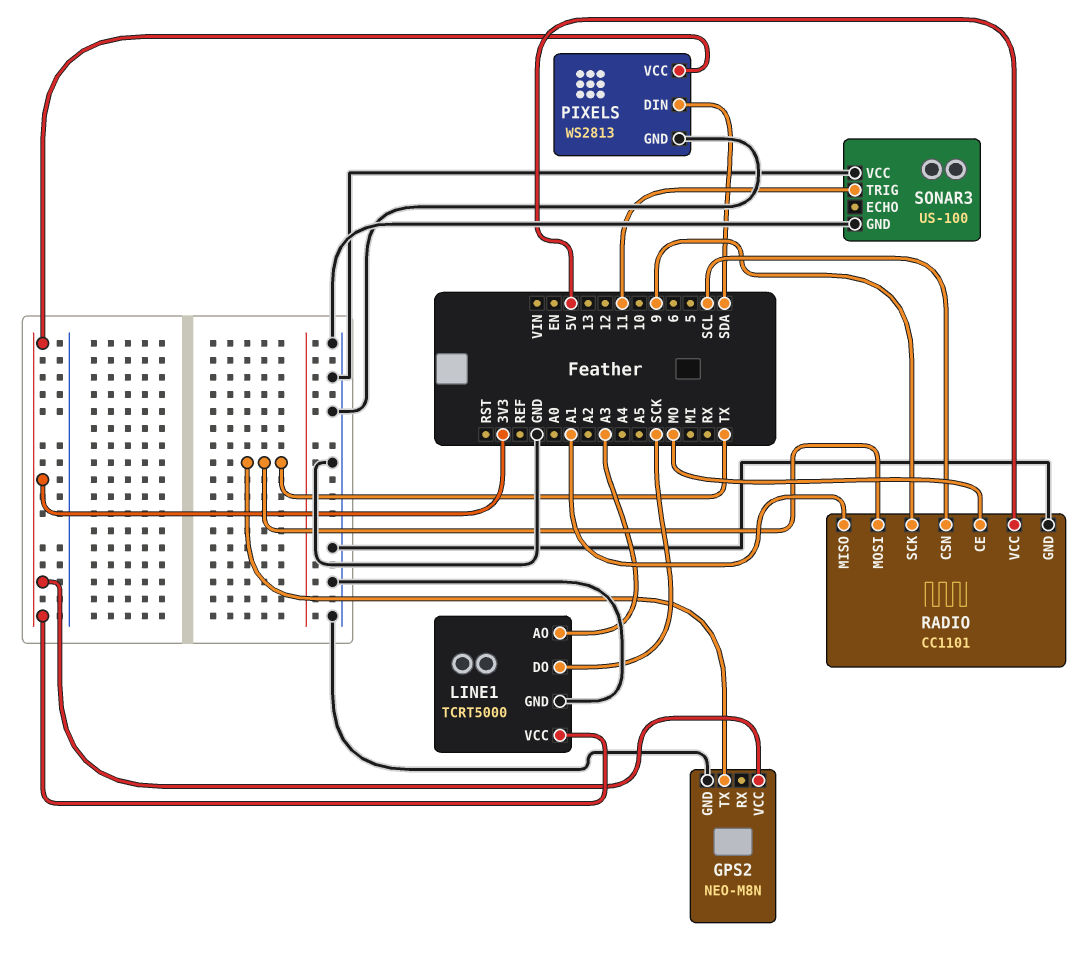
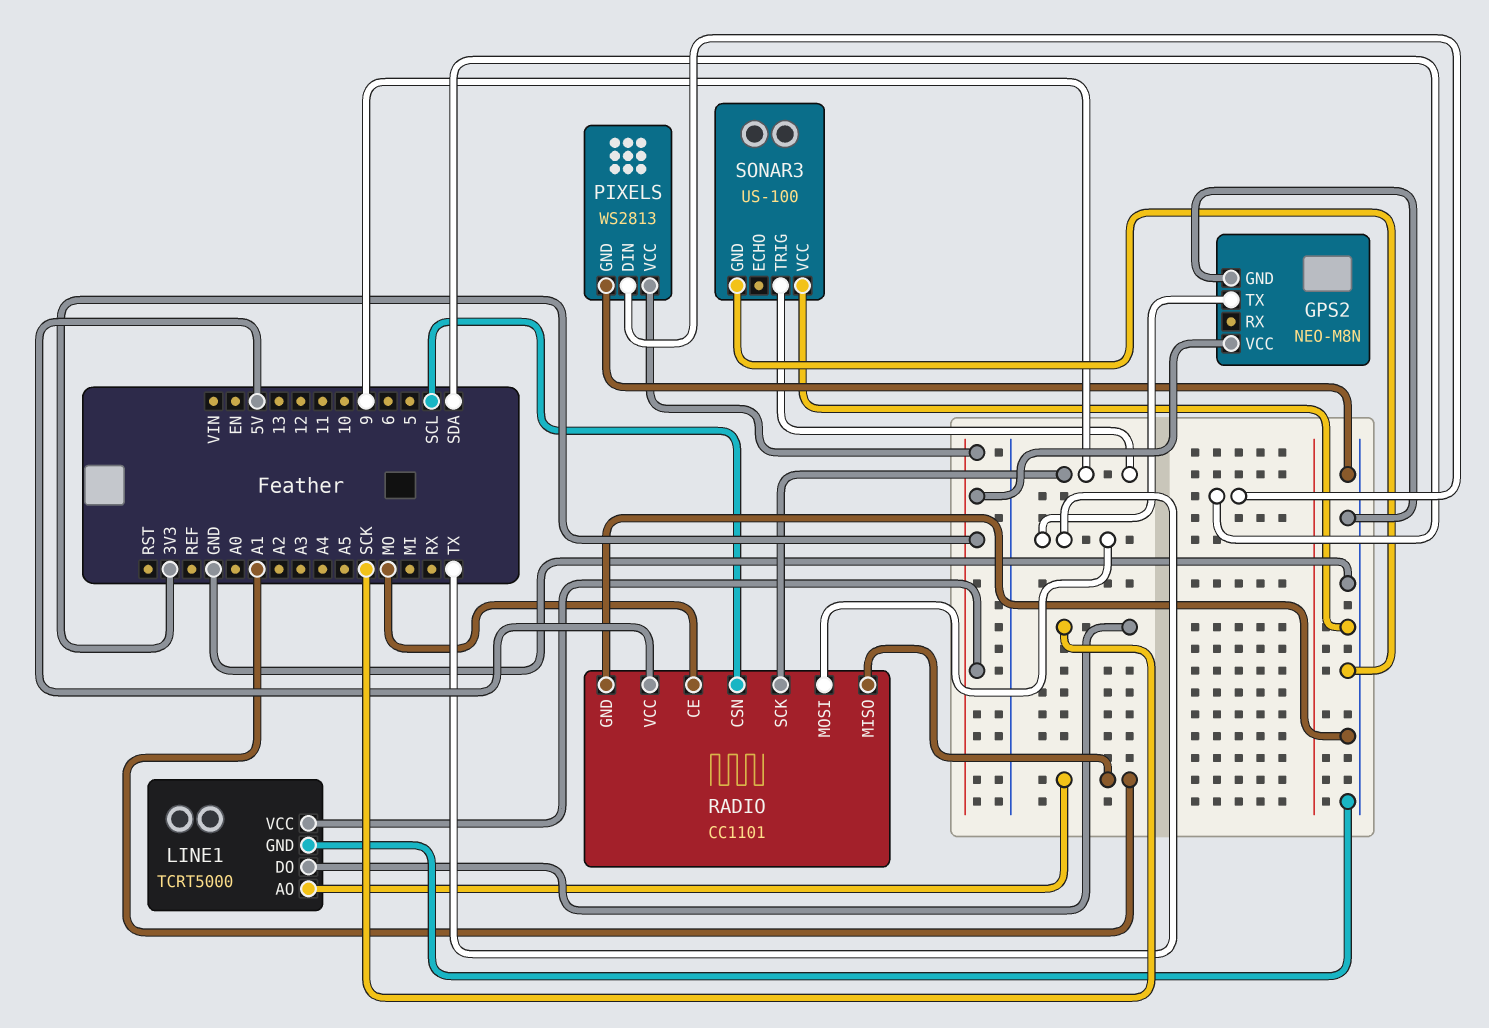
LINE1 pin AO: A3 -> A1
SONAR3 pin TRIG: 11 -> 9

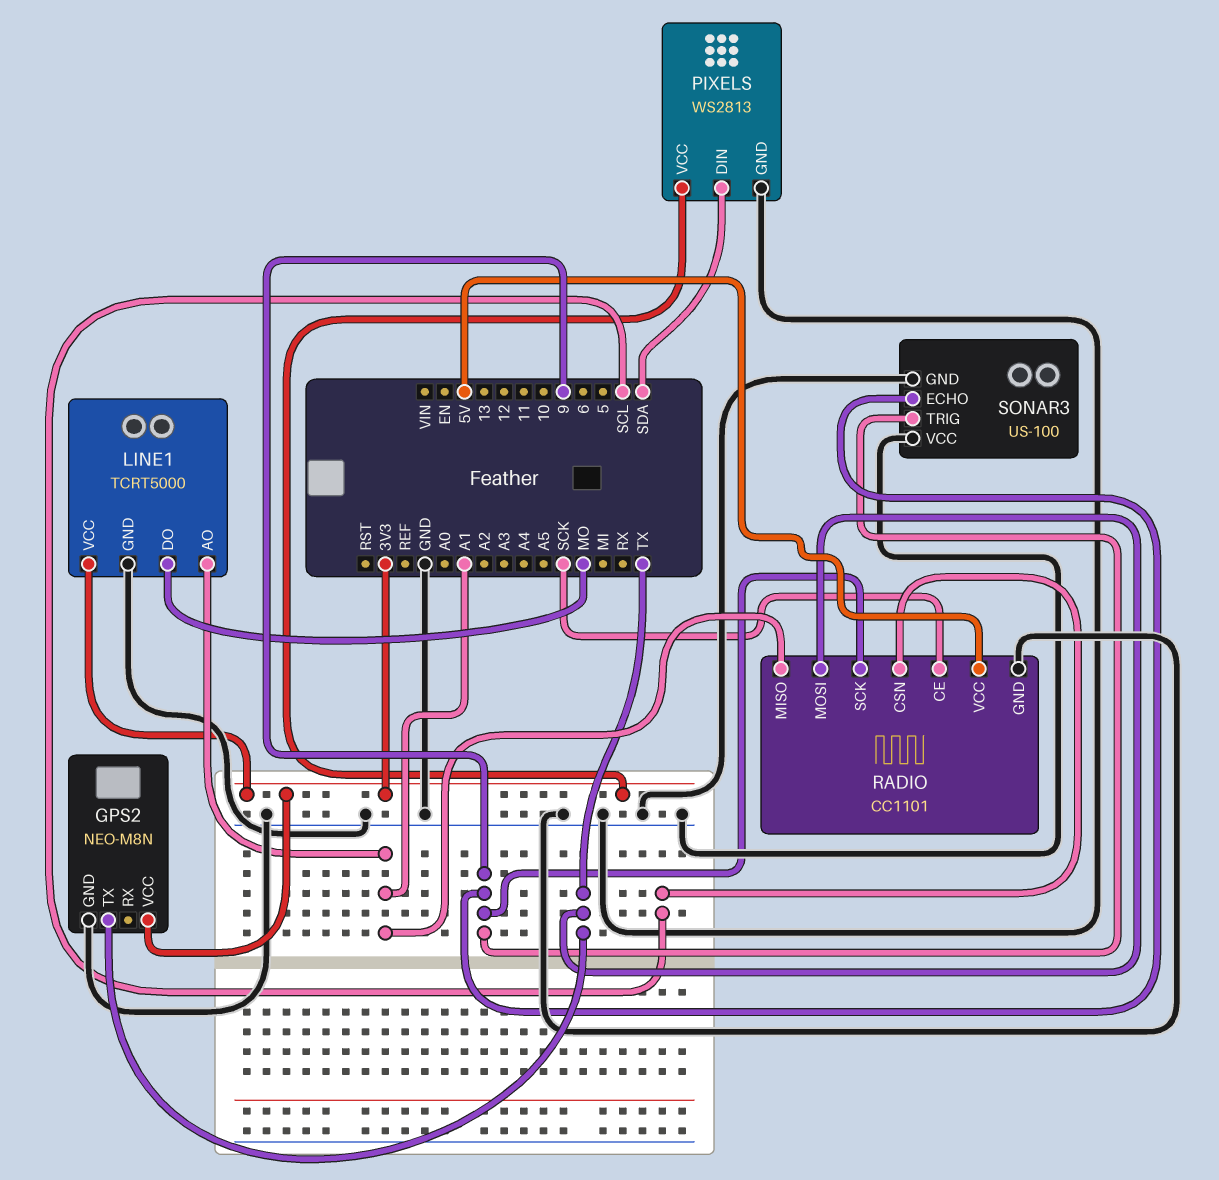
LINE1 pin DO: SCK -> MO
RADIO pin CE: MO -> SCK
SONAR3 pin ECHO: none -> 9

